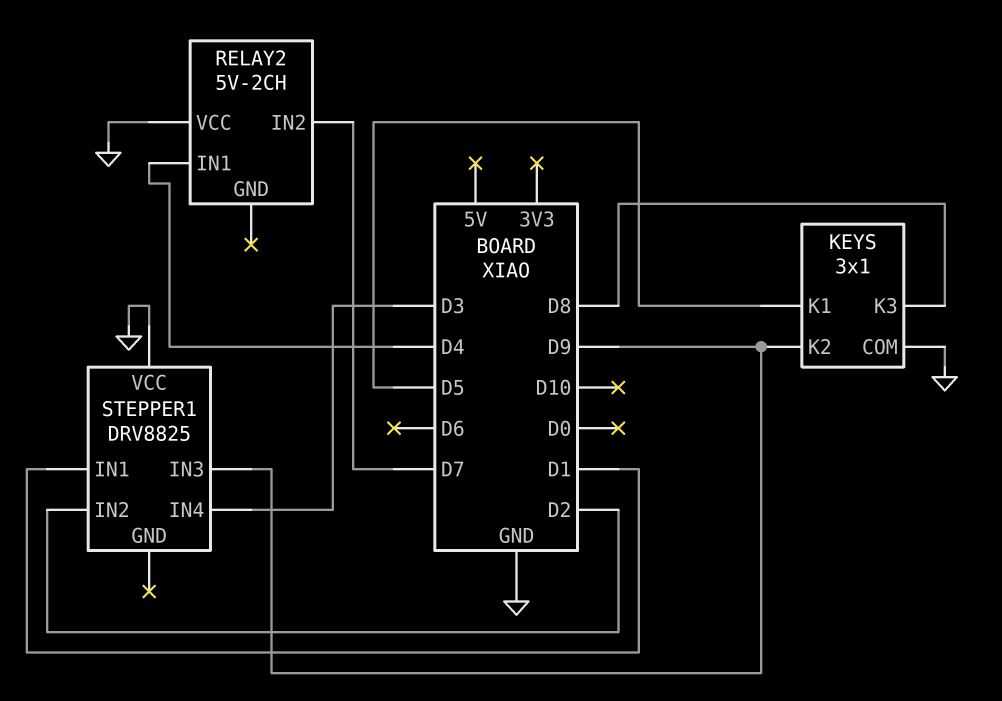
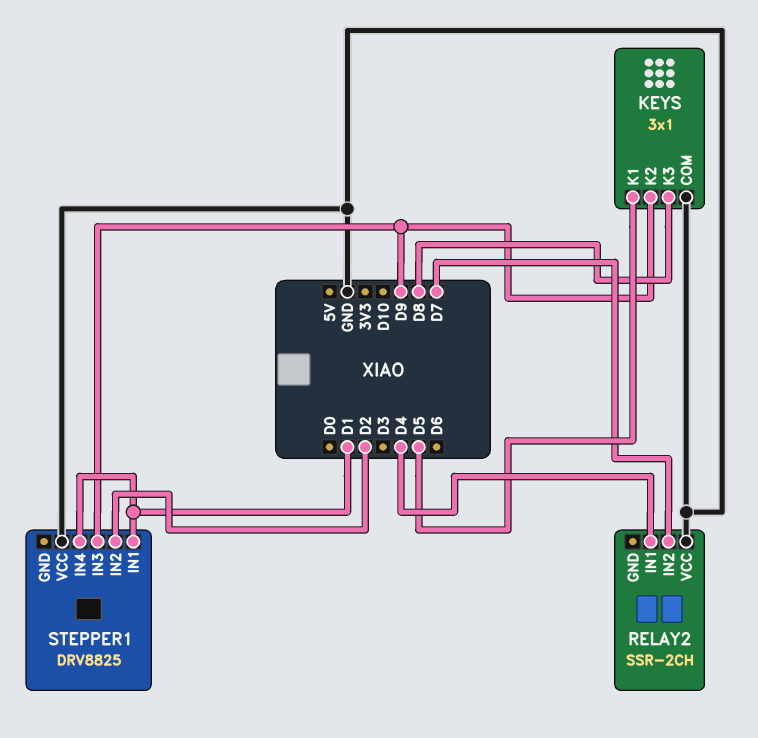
RELAY2: 5V-2CH -> SSR-2CH
STEPPER1 pin IN4: D3 -> D1

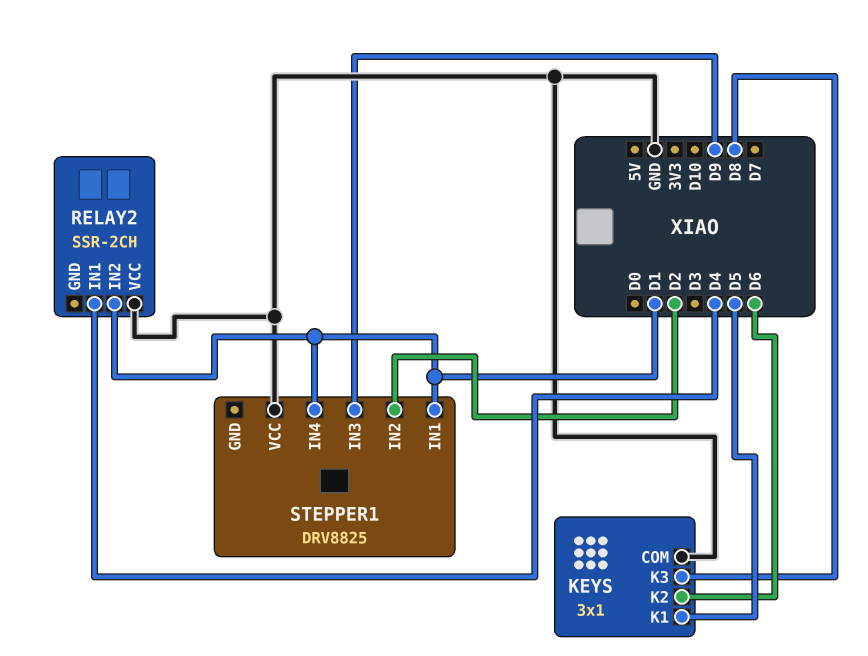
KEYS pin K2: D9 -> D6
RELAY2 pin IN2: D7 -> D1

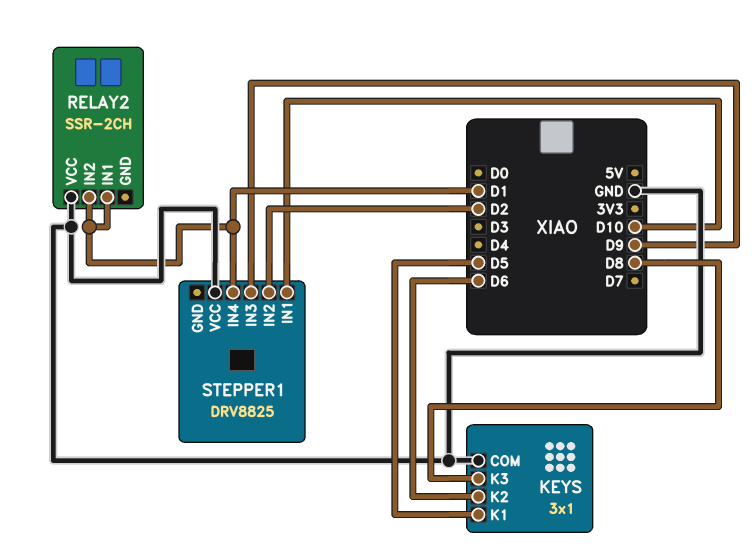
RELAY2 pin IN1: D4 -> D1
STEPPER1 pin IN1: D1 -> D10

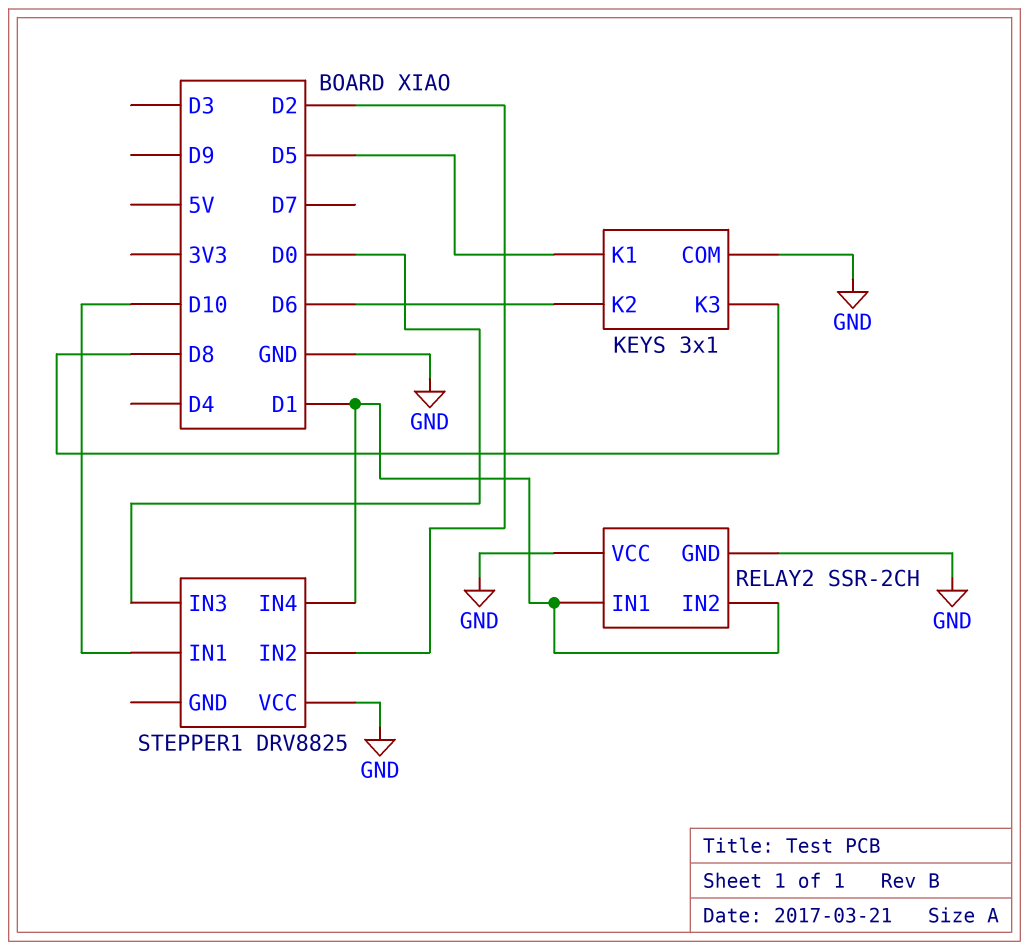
RELAY2 pin GND: none -> GND
STEPPER1 pin IN3: D9 -> D0

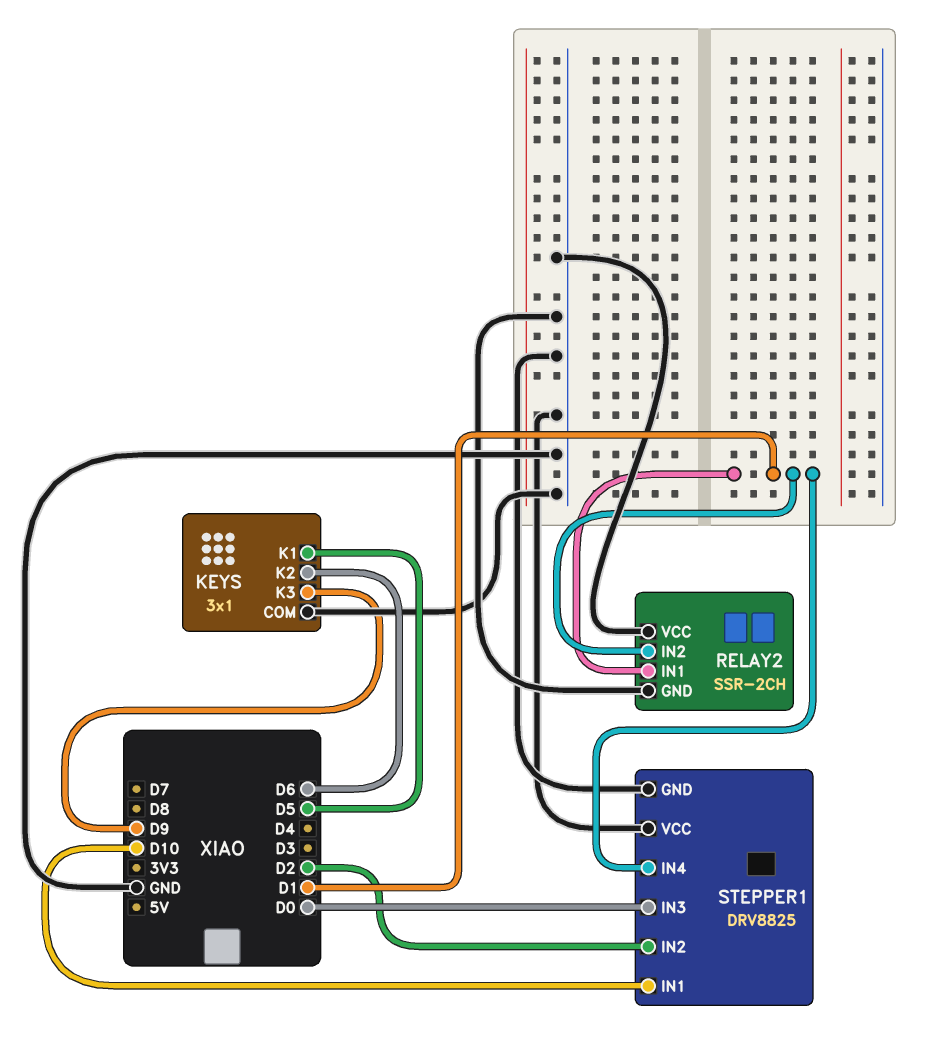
KEYS pin K3: D8 -> D9
STEPPER1 pin GND: none -> GND

